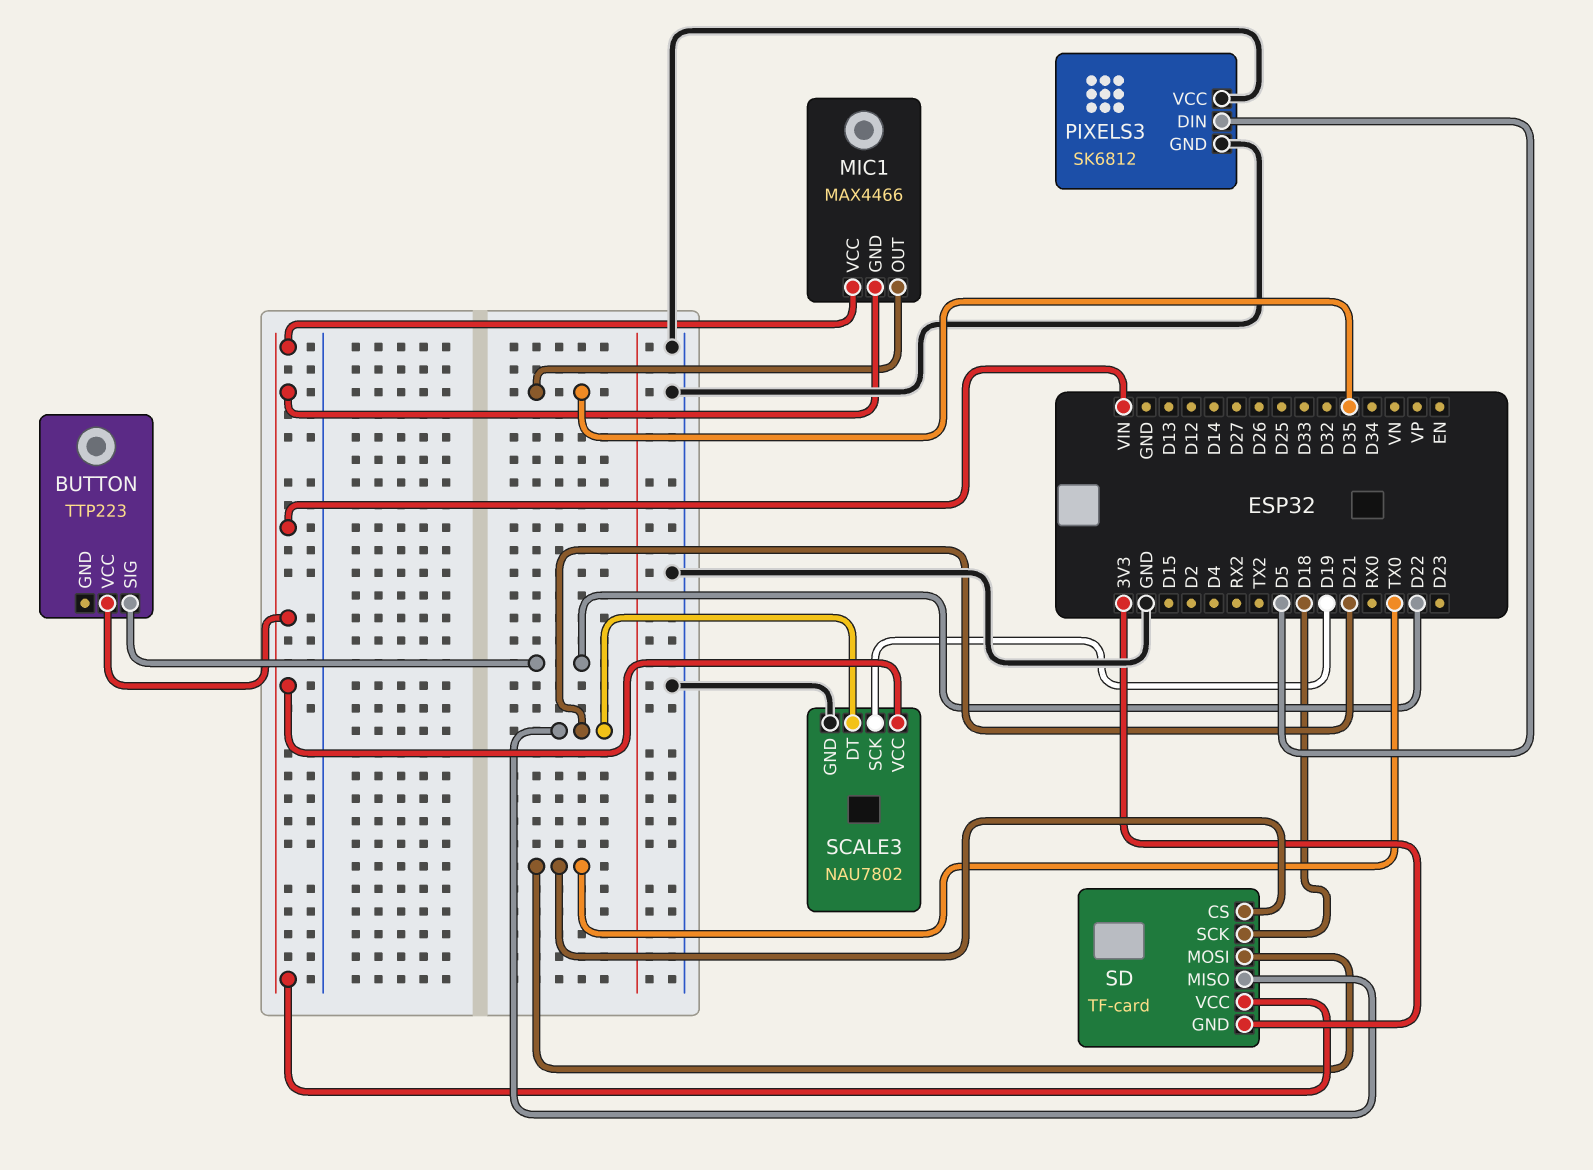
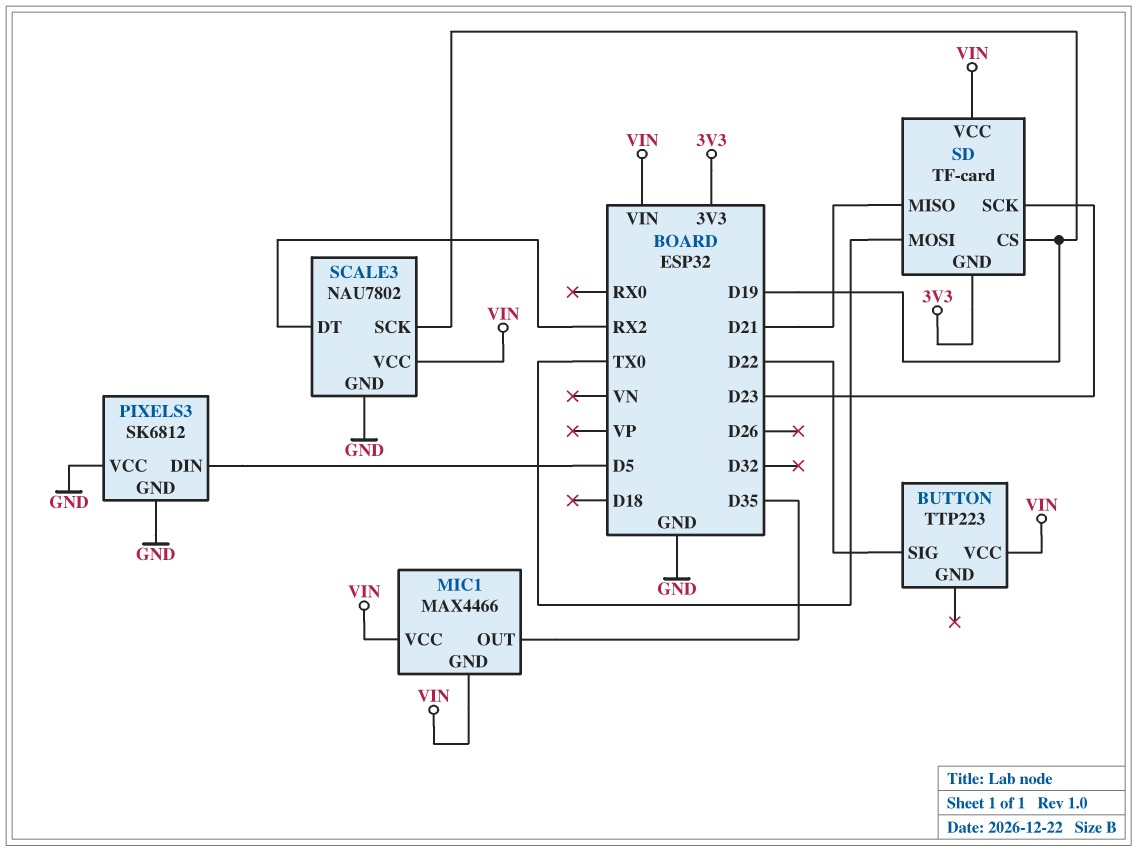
SCALE3 pin DT: D21 -> RX2
SD pin CS: TX0 -> D19
SD pin SCK: D18 -> D23

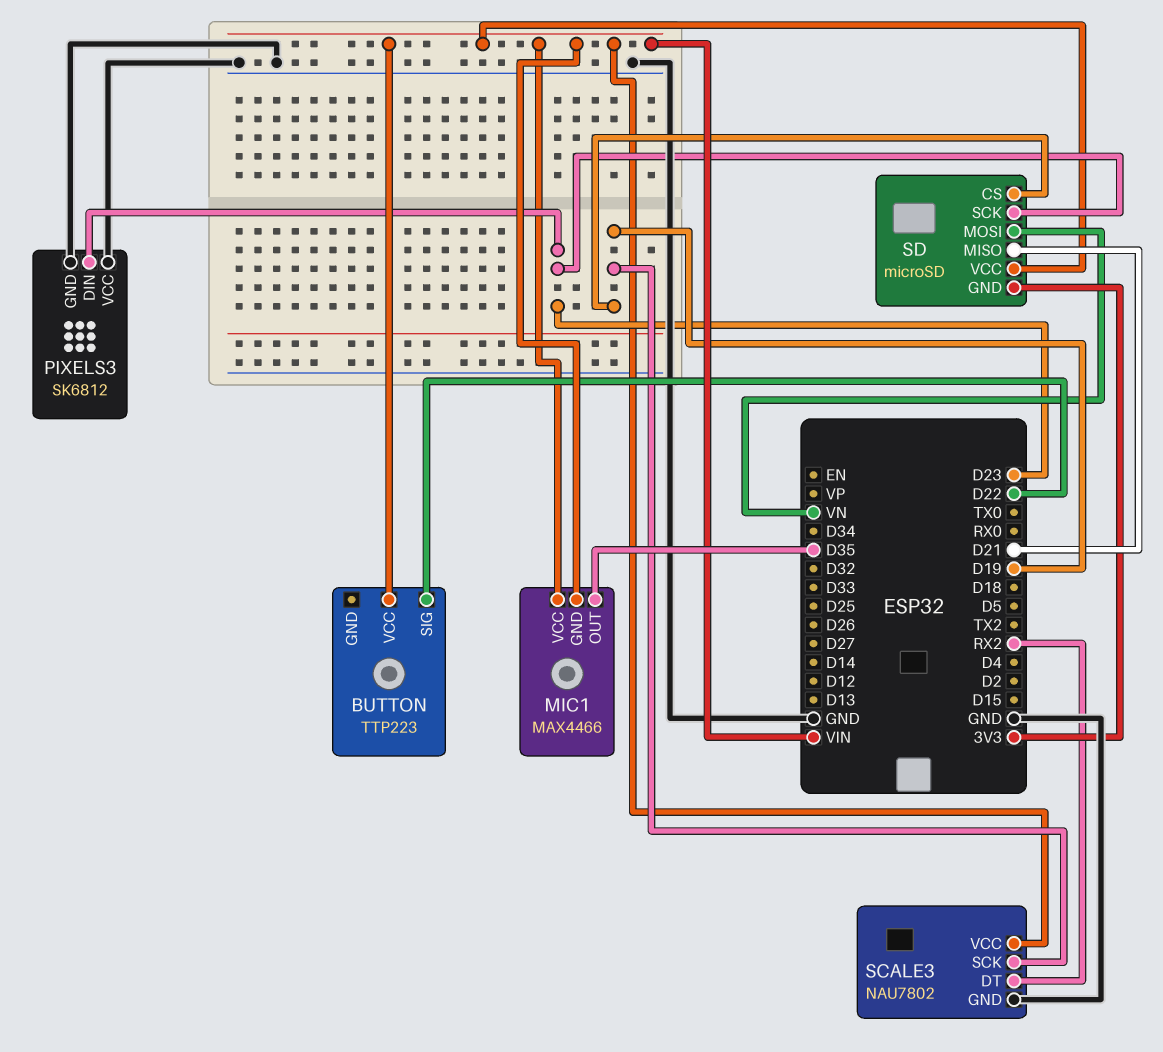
PIXELS3 pin DIN: D5 -> D23
SD: TF-card -> microSD
SD pin MOSI: TX0 -> VN

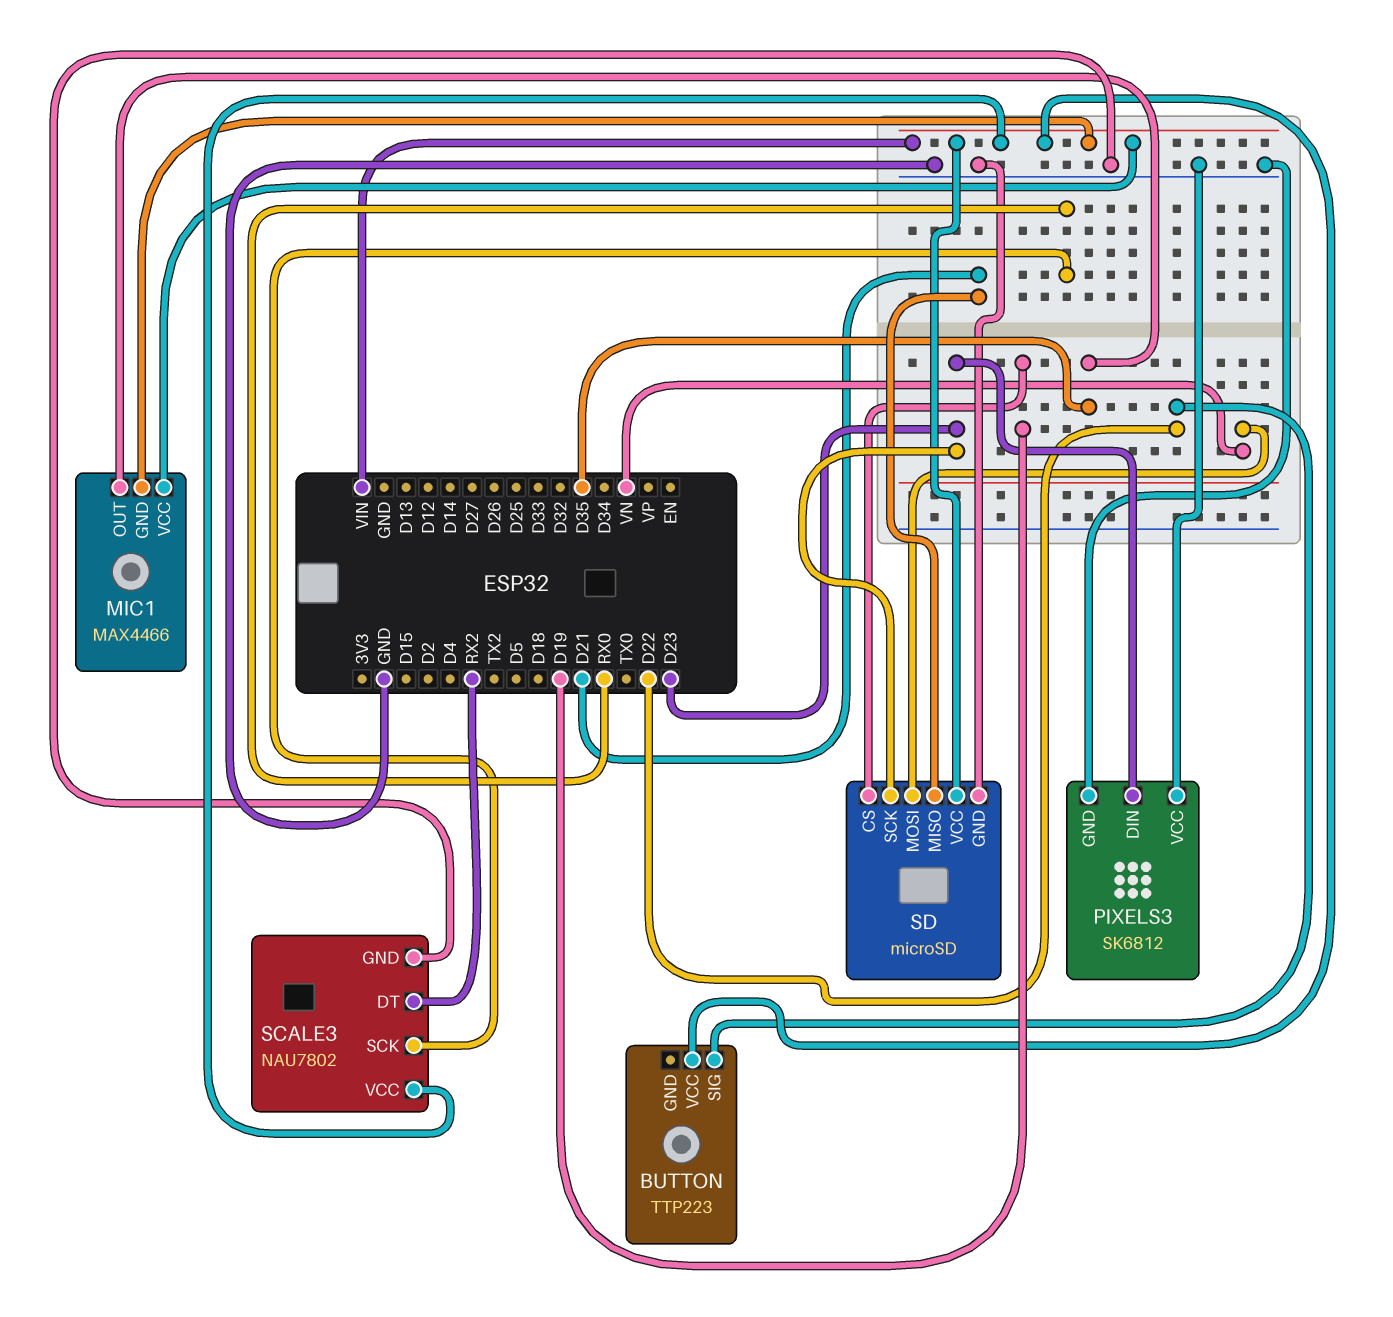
SCALE3 pin SCK: D19 -> RX0
SD pin GND: 3V3 -> GND

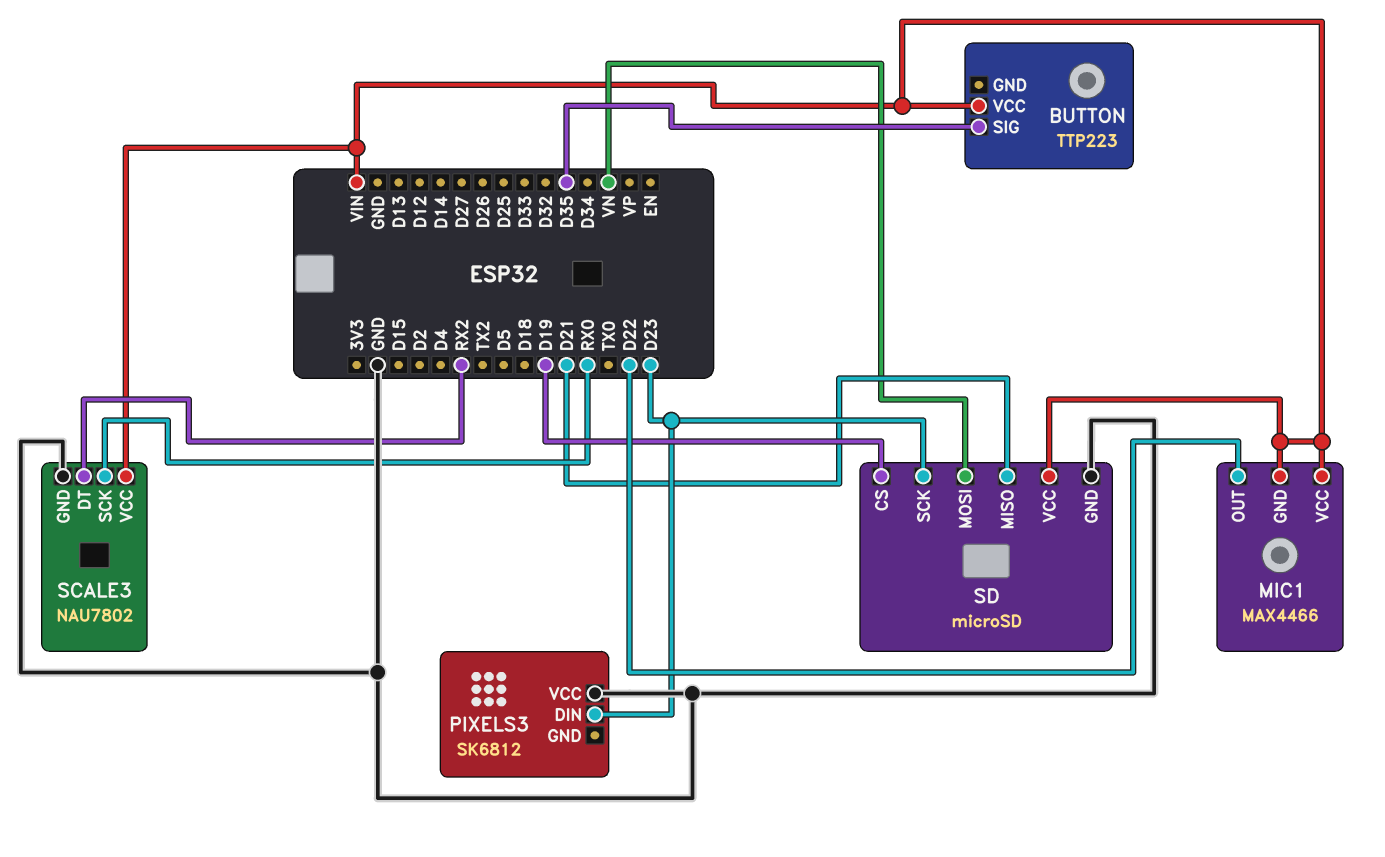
BUTTON pin SIG: D22 -> D35
MIC1 pin OUT: D35 -> D22
PIXELS3 pin GND: GND -> none

